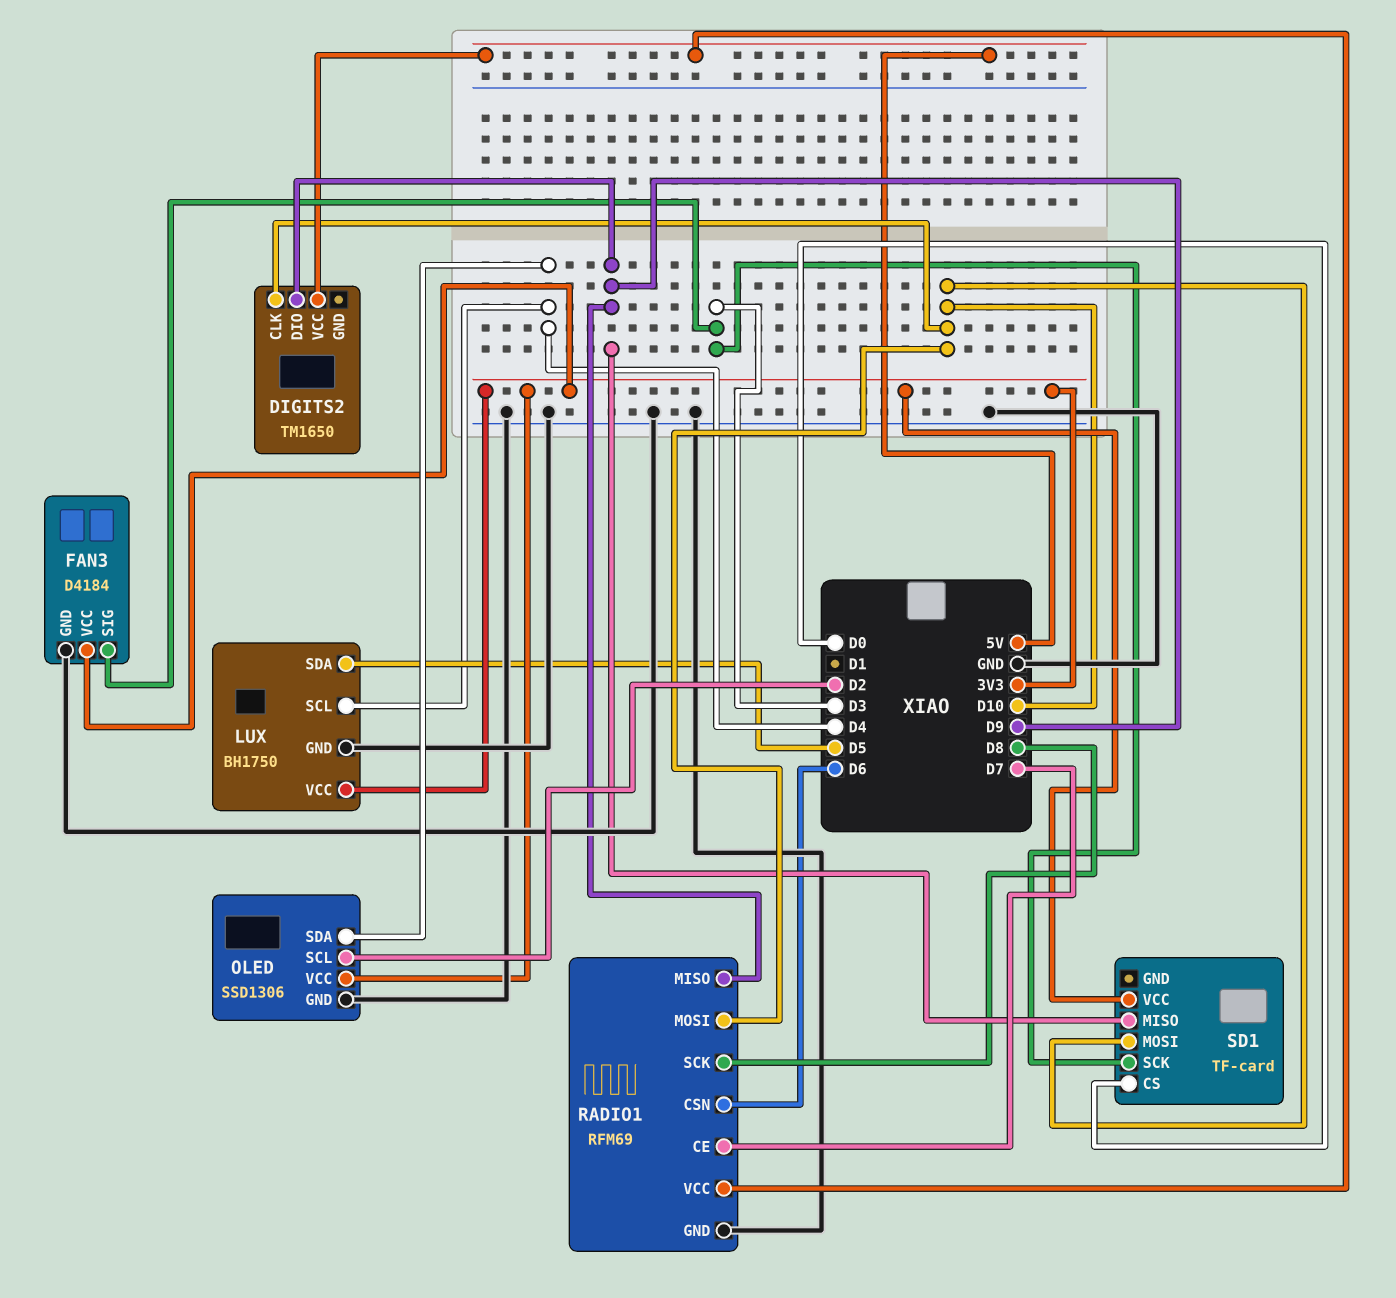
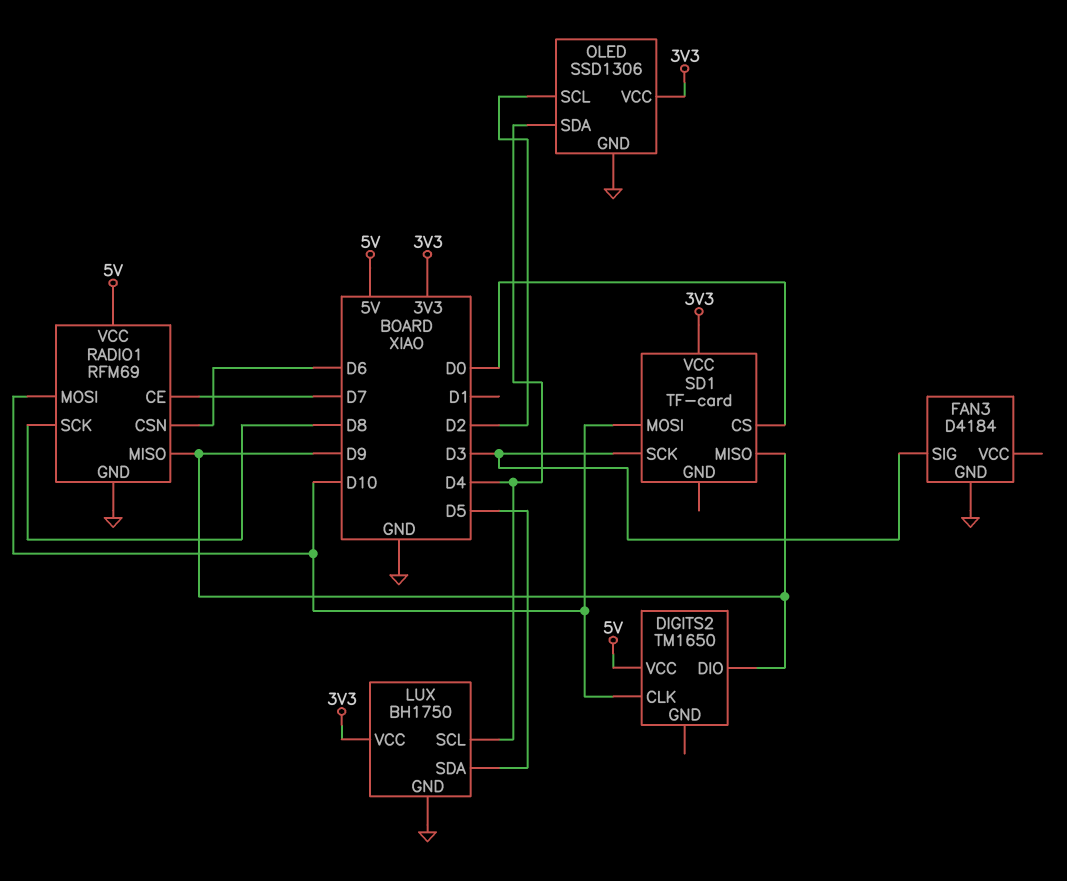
FAN3 pin VCC: 3V3 -> none

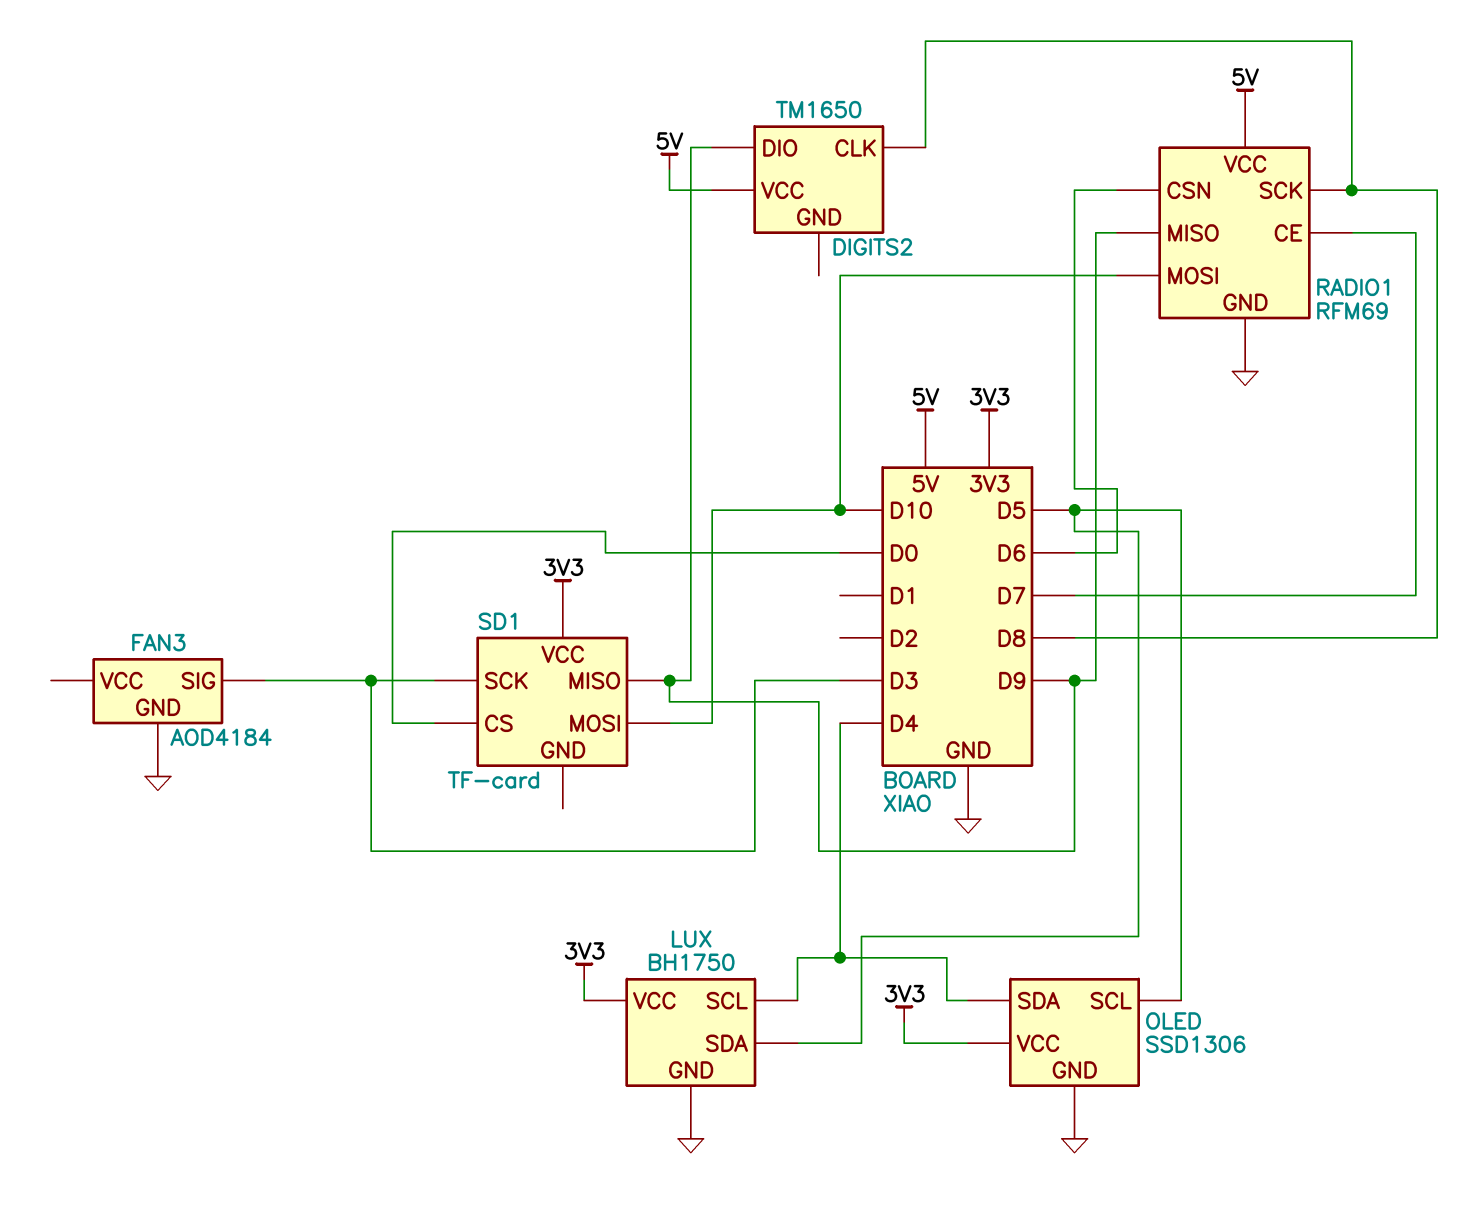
DIGITS2 pin CLK: D10 -> D8
FAN3: D4184 -> AOD4184
OLED pin SCL: D2 -> D5

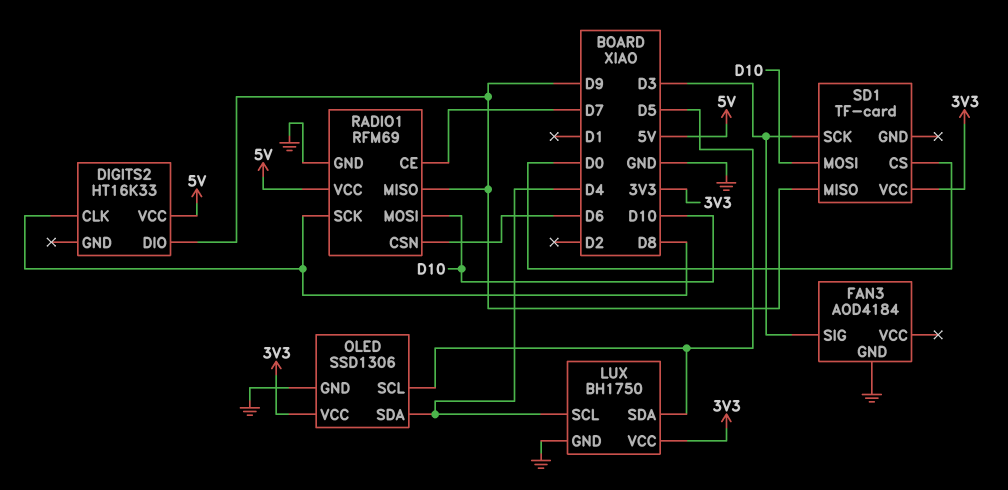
DIGITS2: TM1650 -> HT16K33

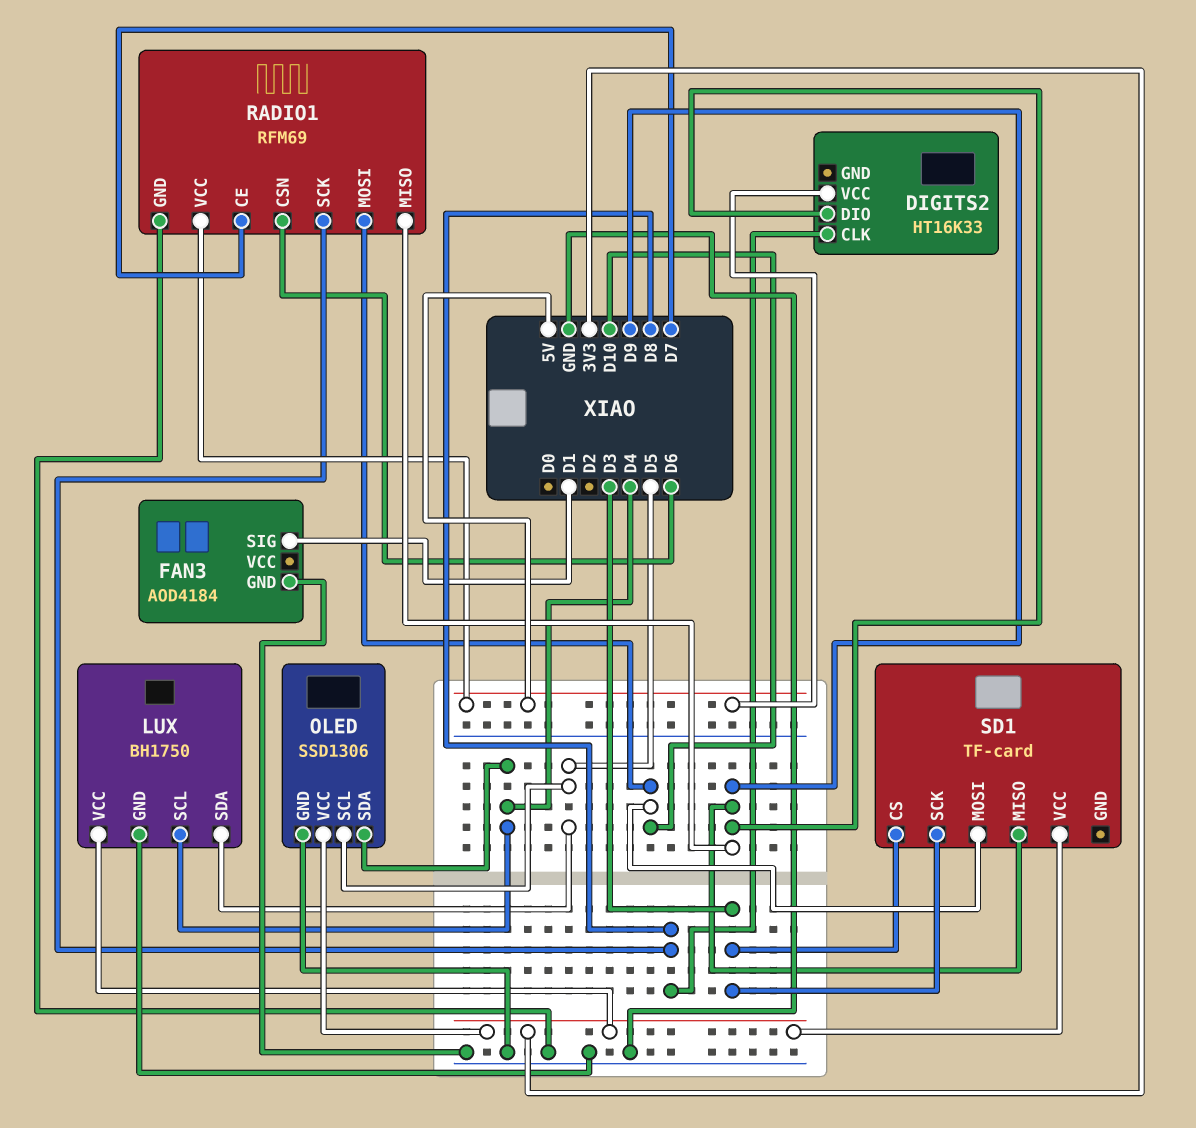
FAN3 pin SIG: D3 -> D1
SD1 pin CS: D0 -> D3

